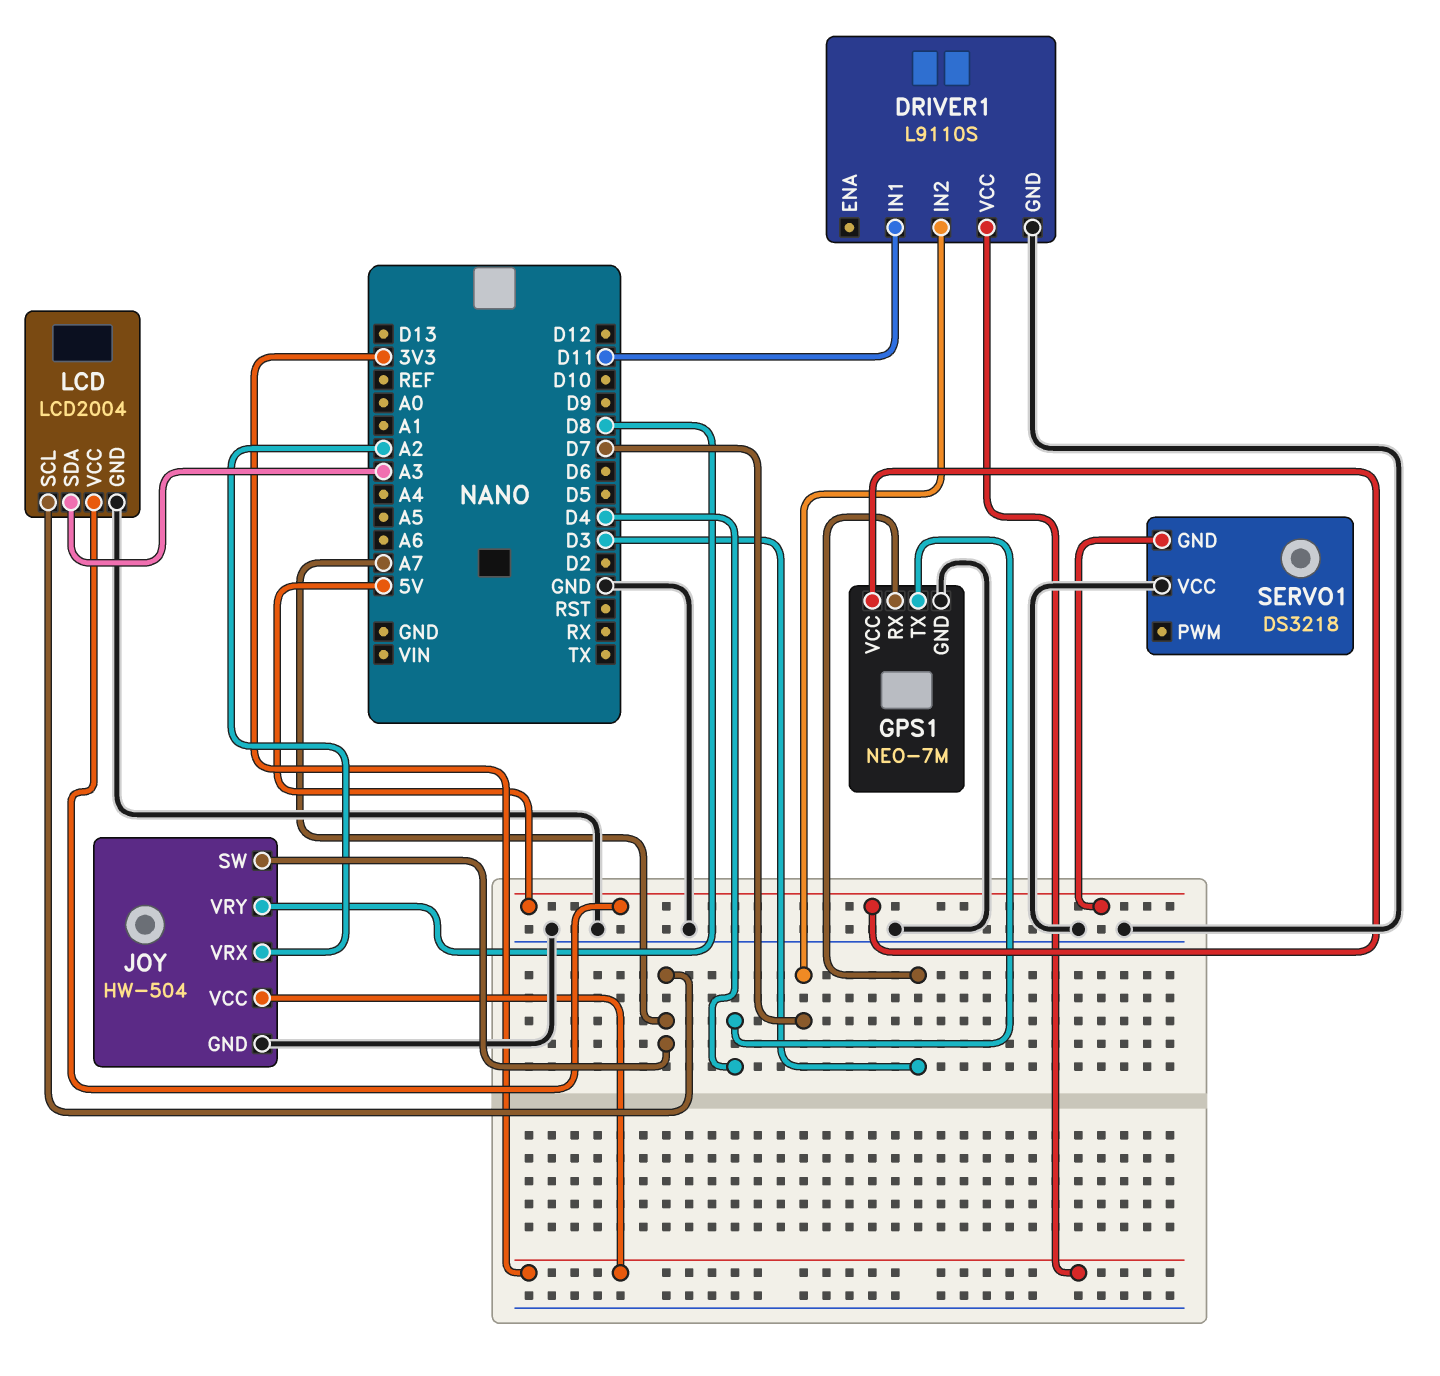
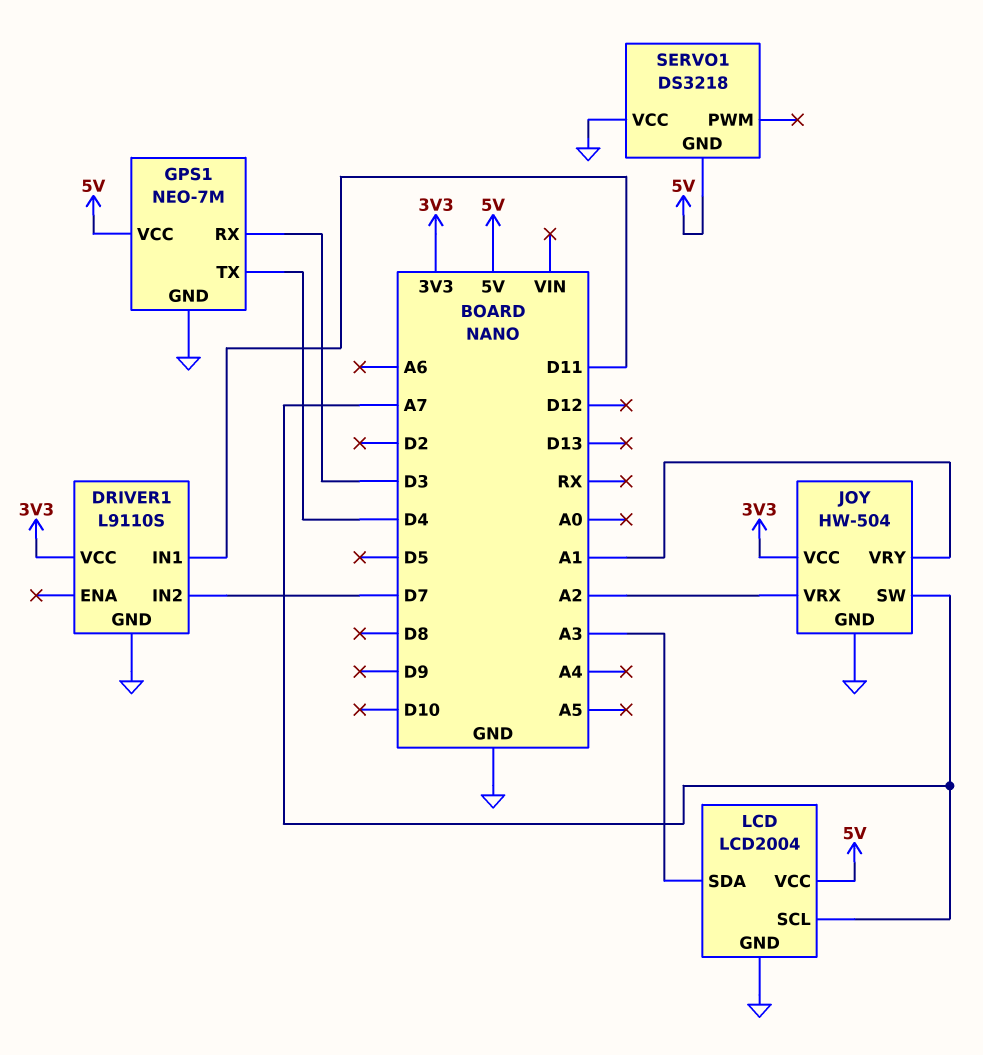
JOY pin VRY: D8 -> A1

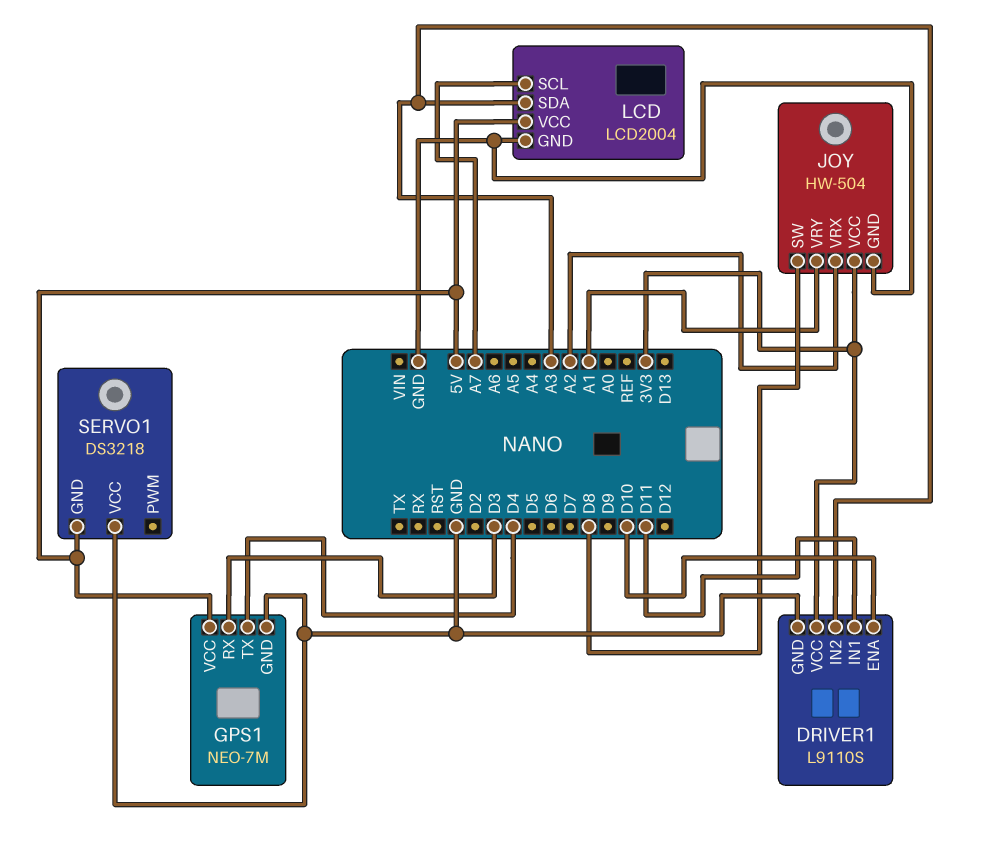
DRIVER1 pin ENA: none -> D10
DRIVER1 pin IN2: D7 -> A3
JOY pin SW: A7 -> D8

